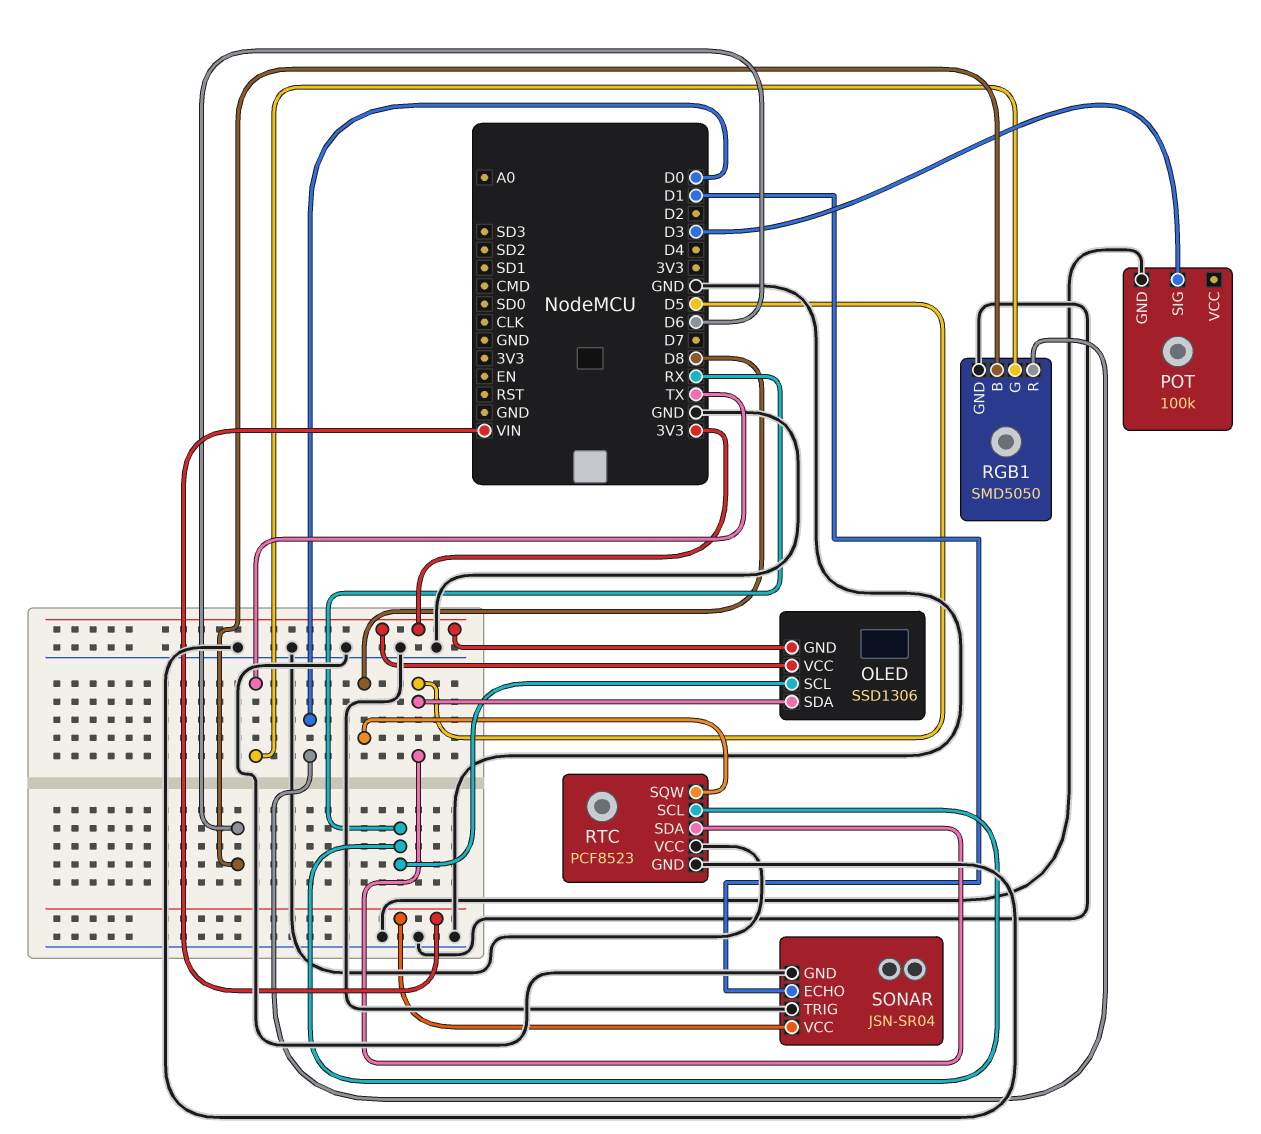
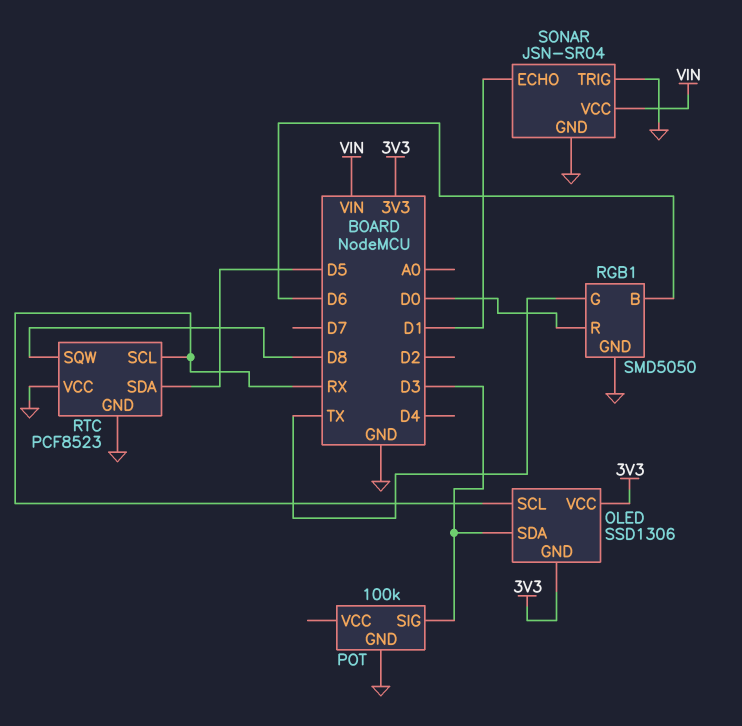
OLED pin SDA: D5 -> D3

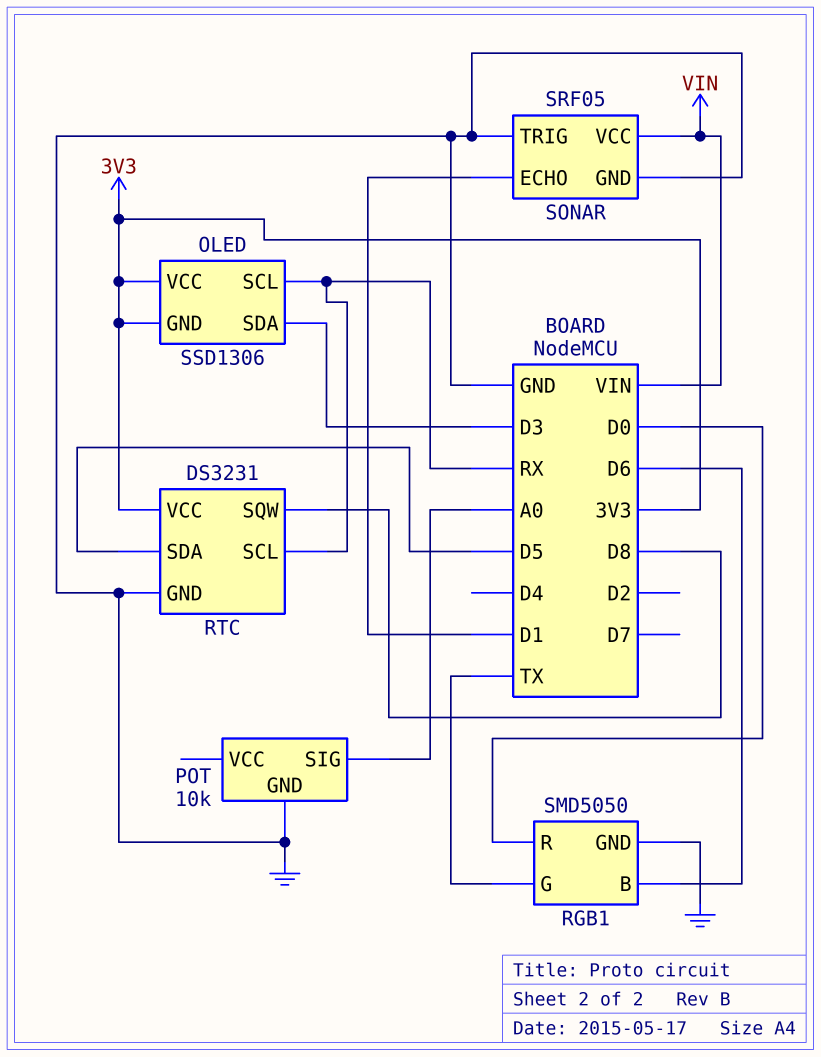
POT: 100k -> 10k
POT pin SIG: D3 -> A0
RTC: PCF8523 -> DS3231
RTC pin VCC: GND -> 3V3
SONAR: JSN-SR04 -> SRF05

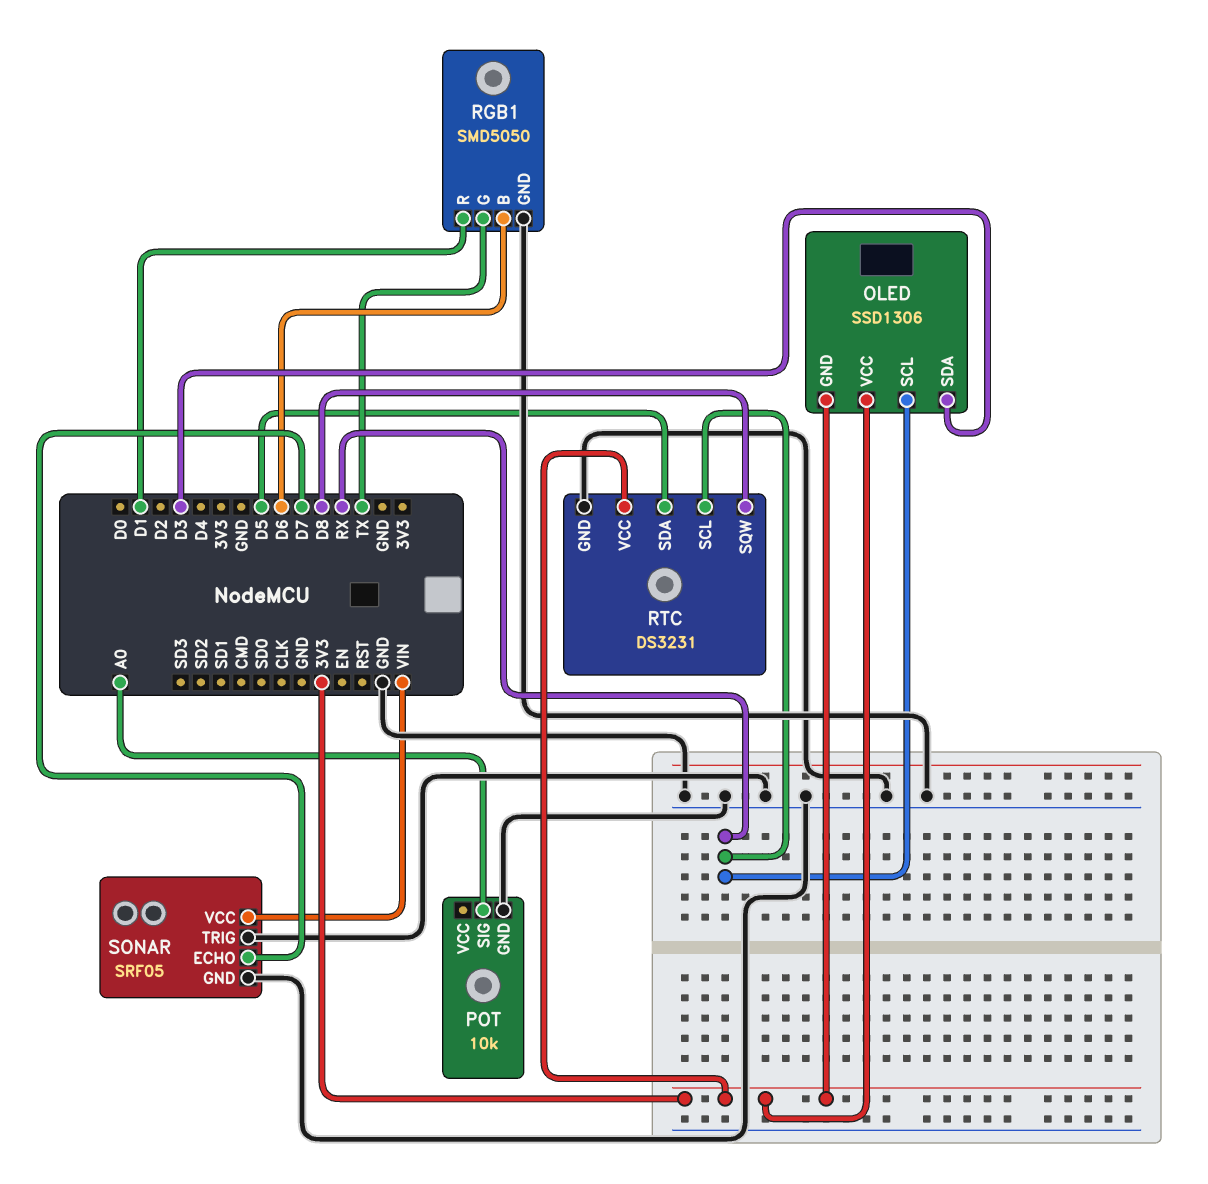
RGB1 pin R: D0 -> D1
SONAR pin ECHO: D1 -> D7

